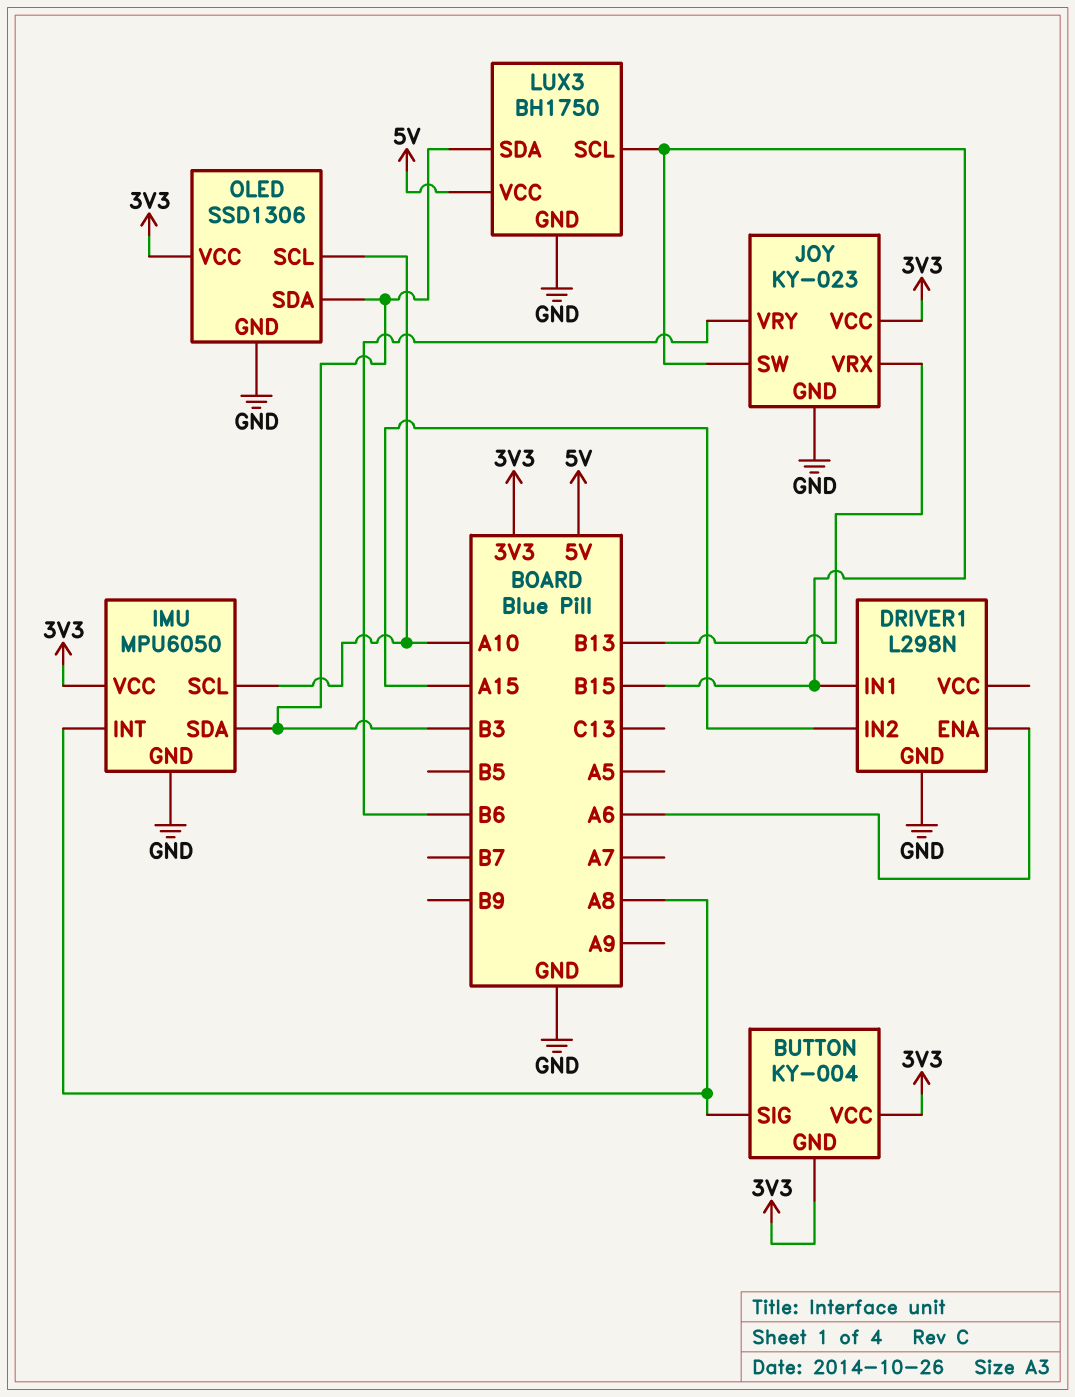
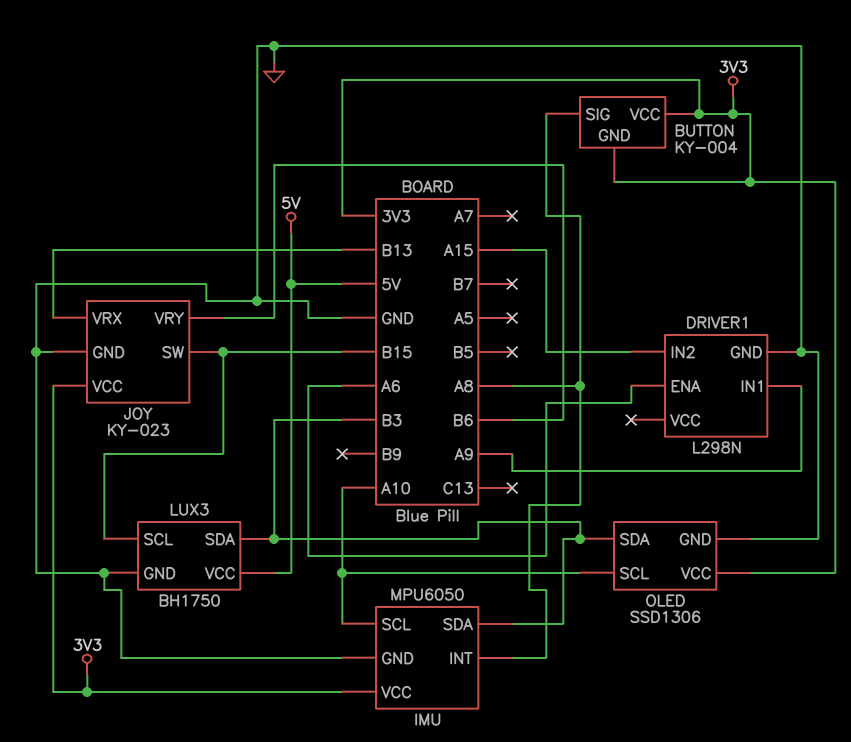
DRIVER1 pin IN1: B15 -> A9

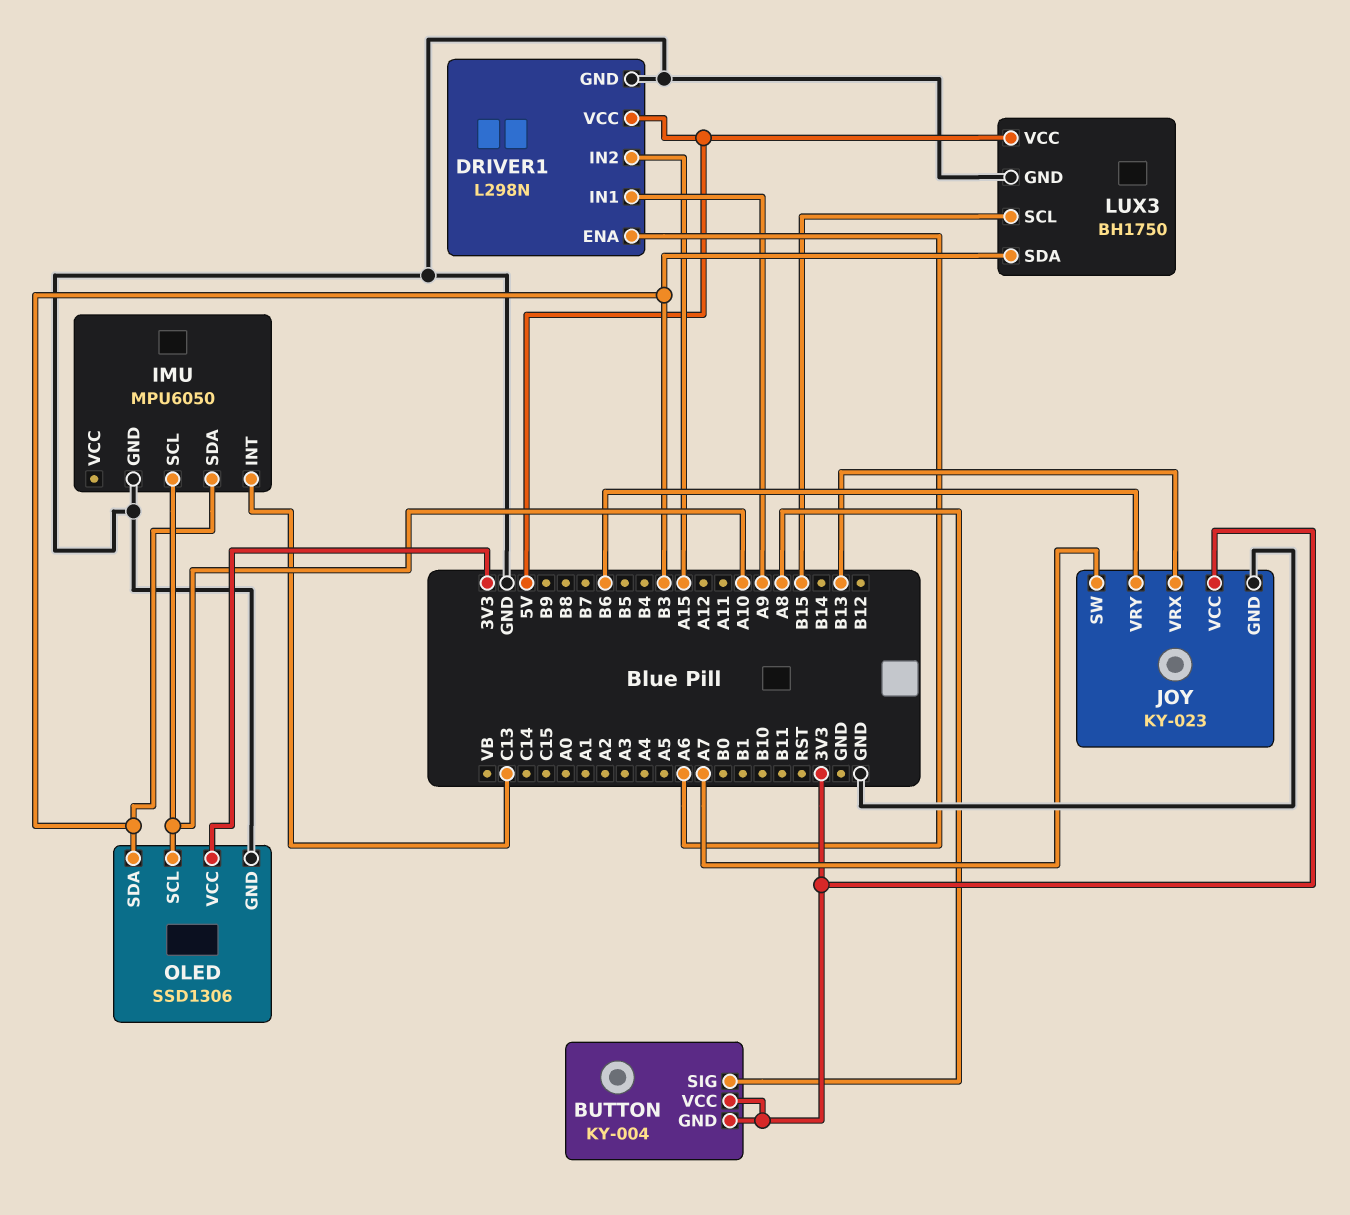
DRIVER1 pin VCC: none -> 5V
IMU pin INT: A8 -> C13
IMU pin VCC: 3V3 -> none
JOY pin SW: B15 -> A7

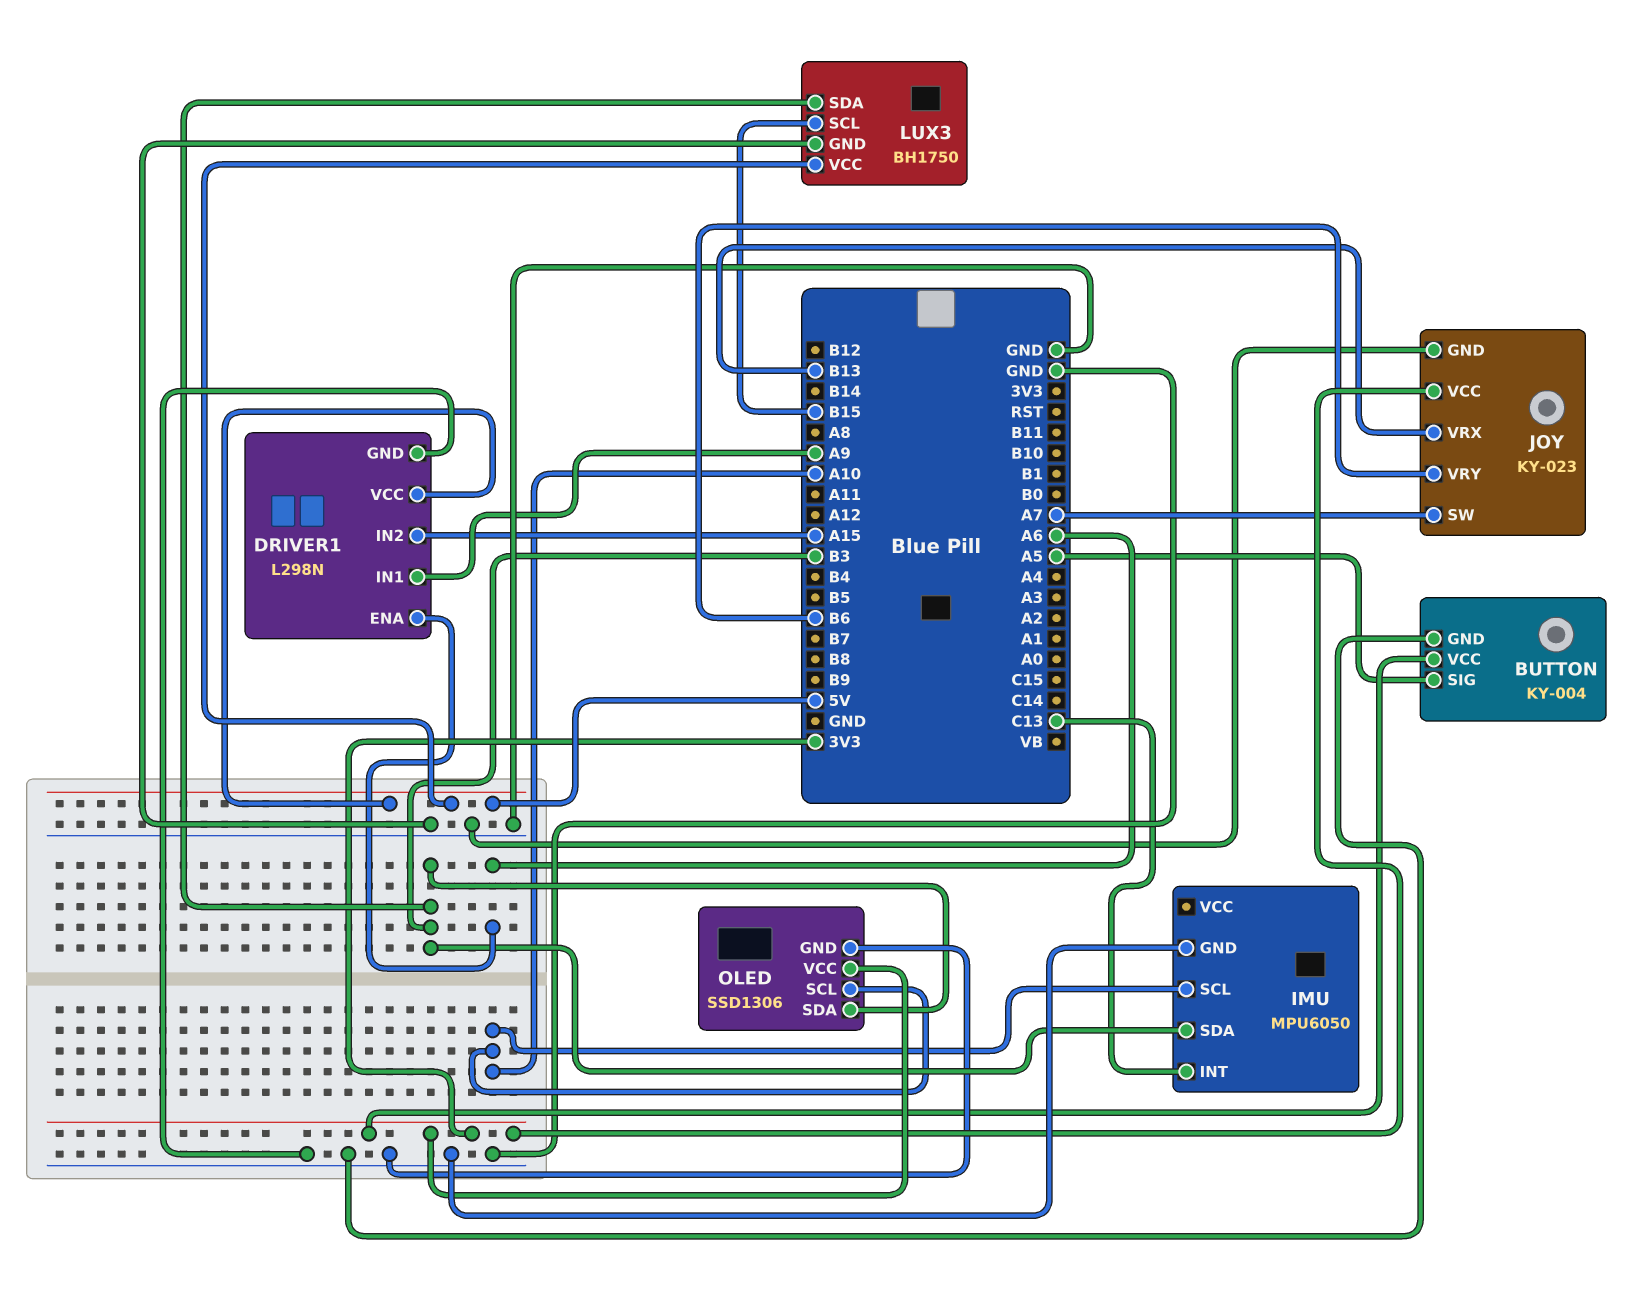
BUTTON pin GND: 3V3 -> GND
BUTTON pin SIG: A8 -> A5

